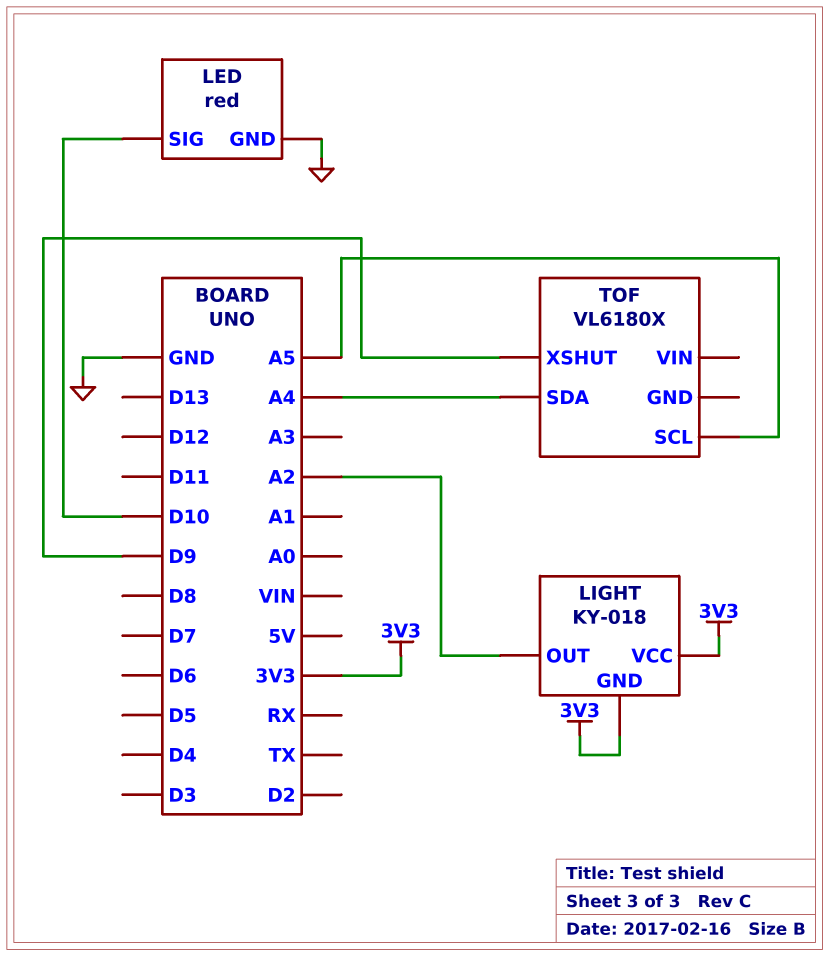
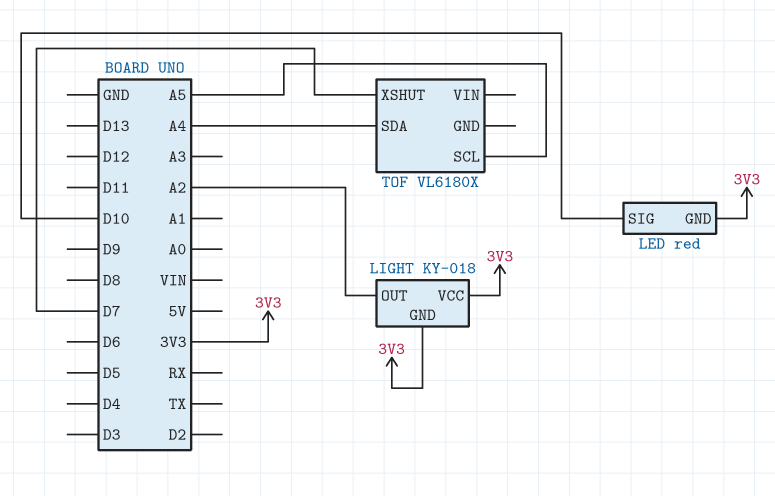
LED pin GND: GND -> 3V3
TOF pin XSHUT: D9 -> D7

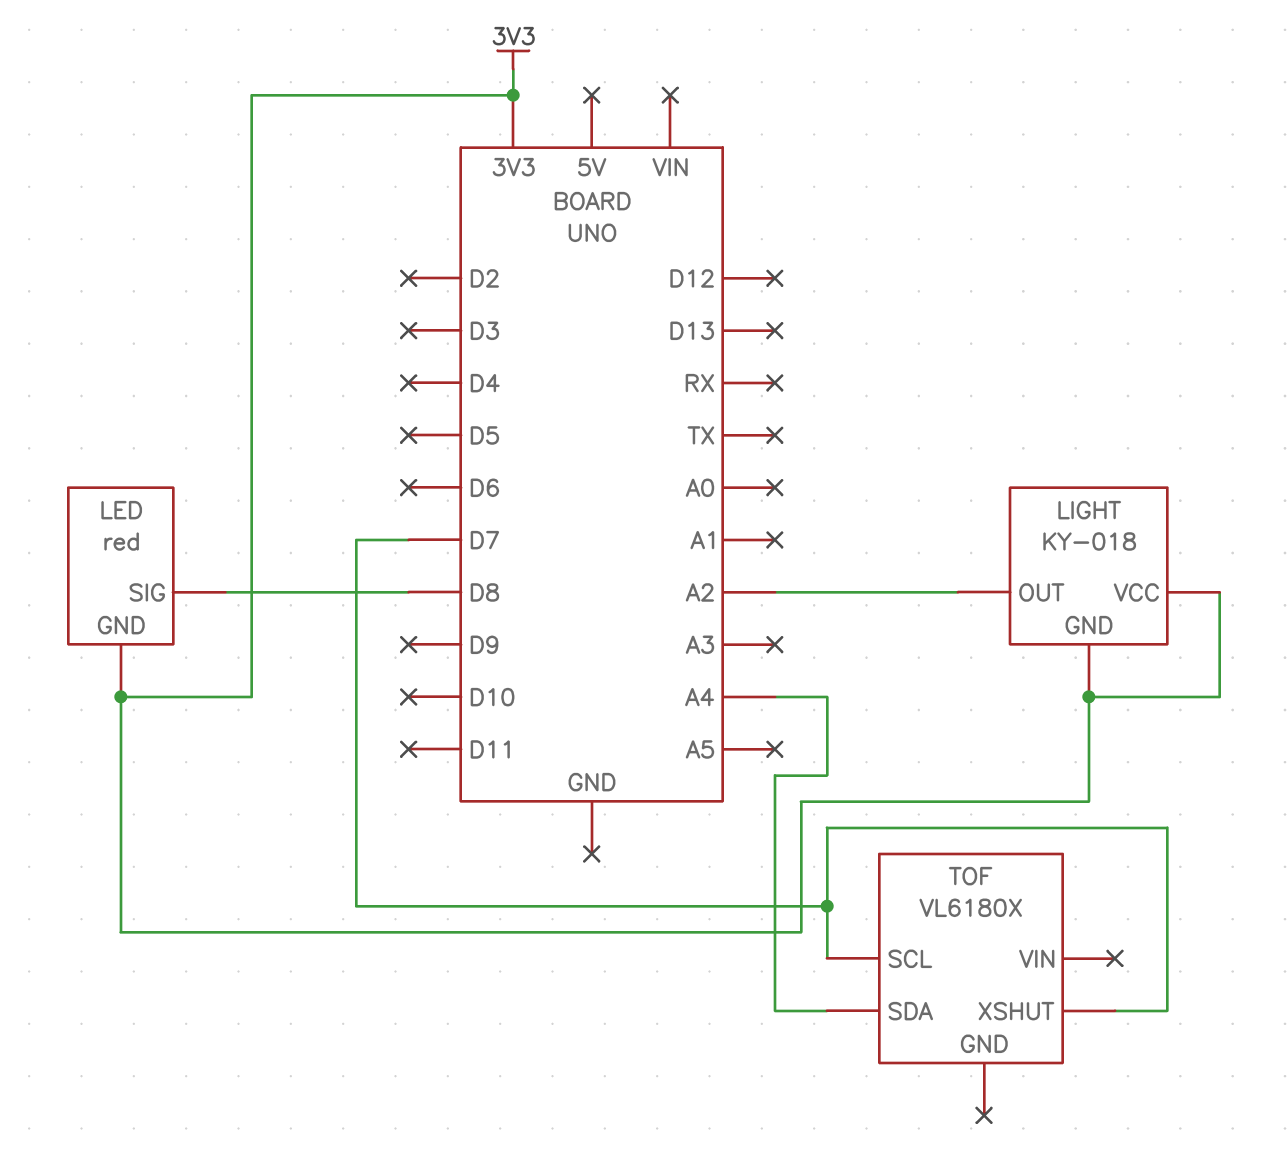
LED pin SIG: D10 -> D8
TOF pin SCL: A5 -> D7

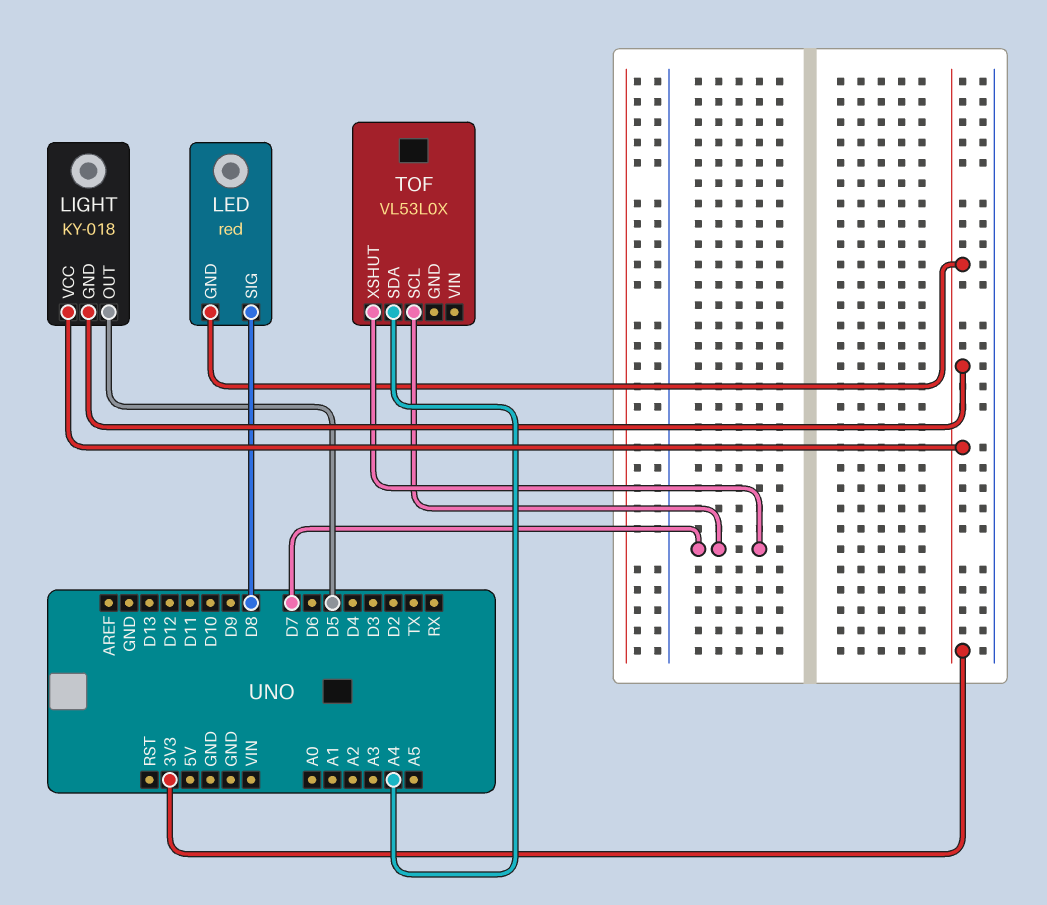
LIGHT pin OUT: A2 -> D5
TOF: VL6180X -> VL53L0X

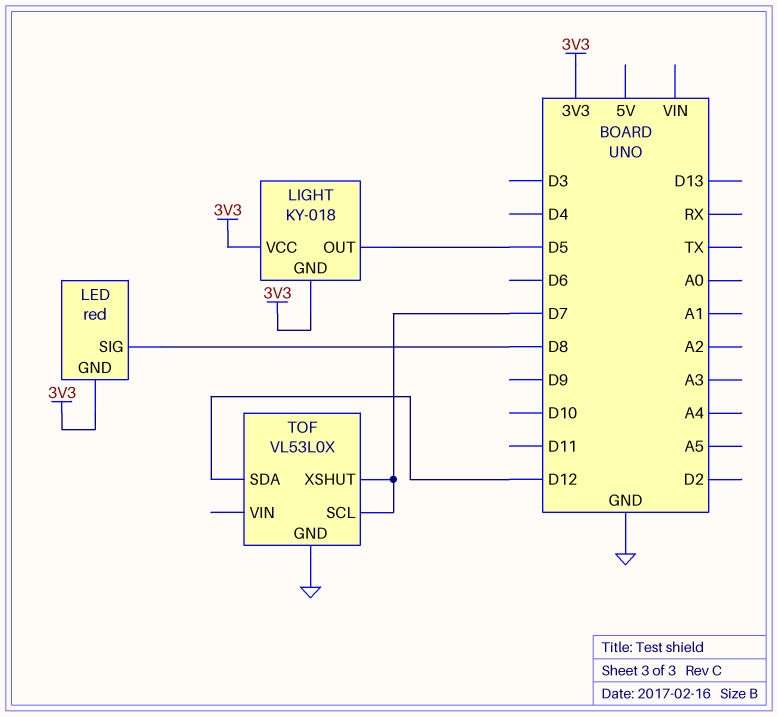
TOF pin GND: none -> GND
TOF pin SDA: A4 -> D12

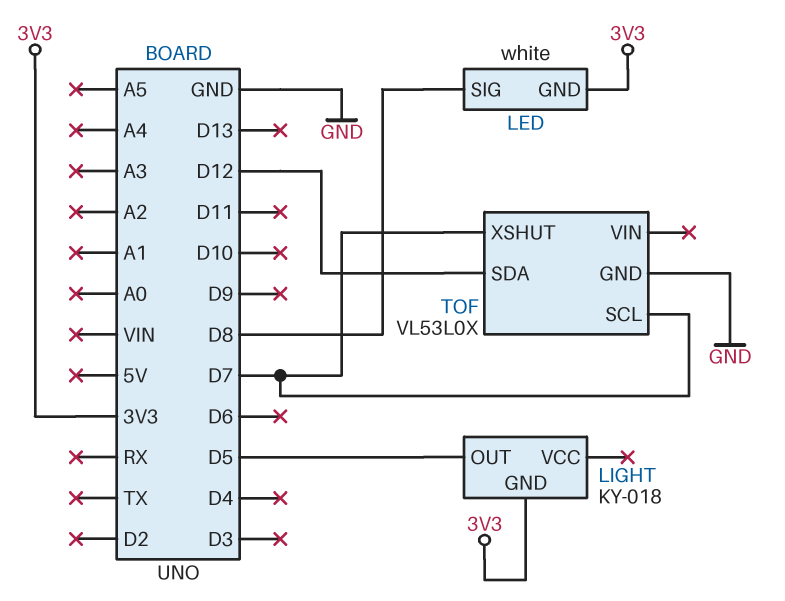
LED: red -> white
LIGHT pin VCC: 3V3 -> none

